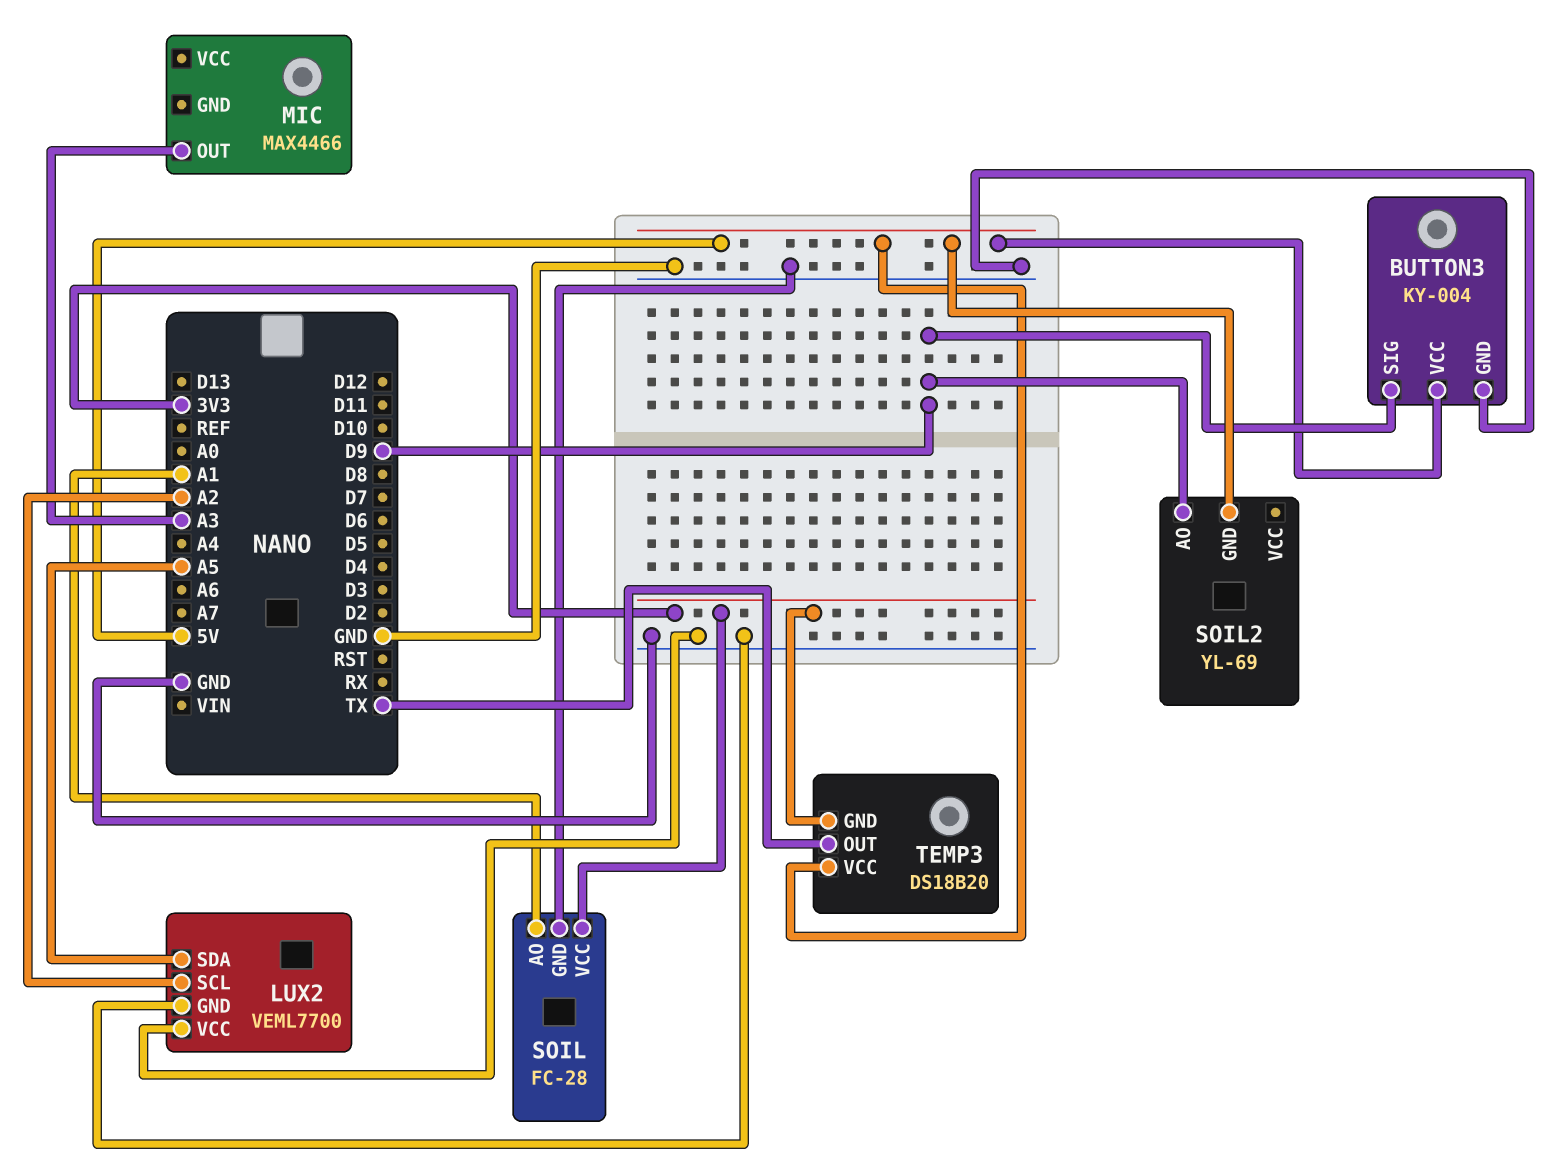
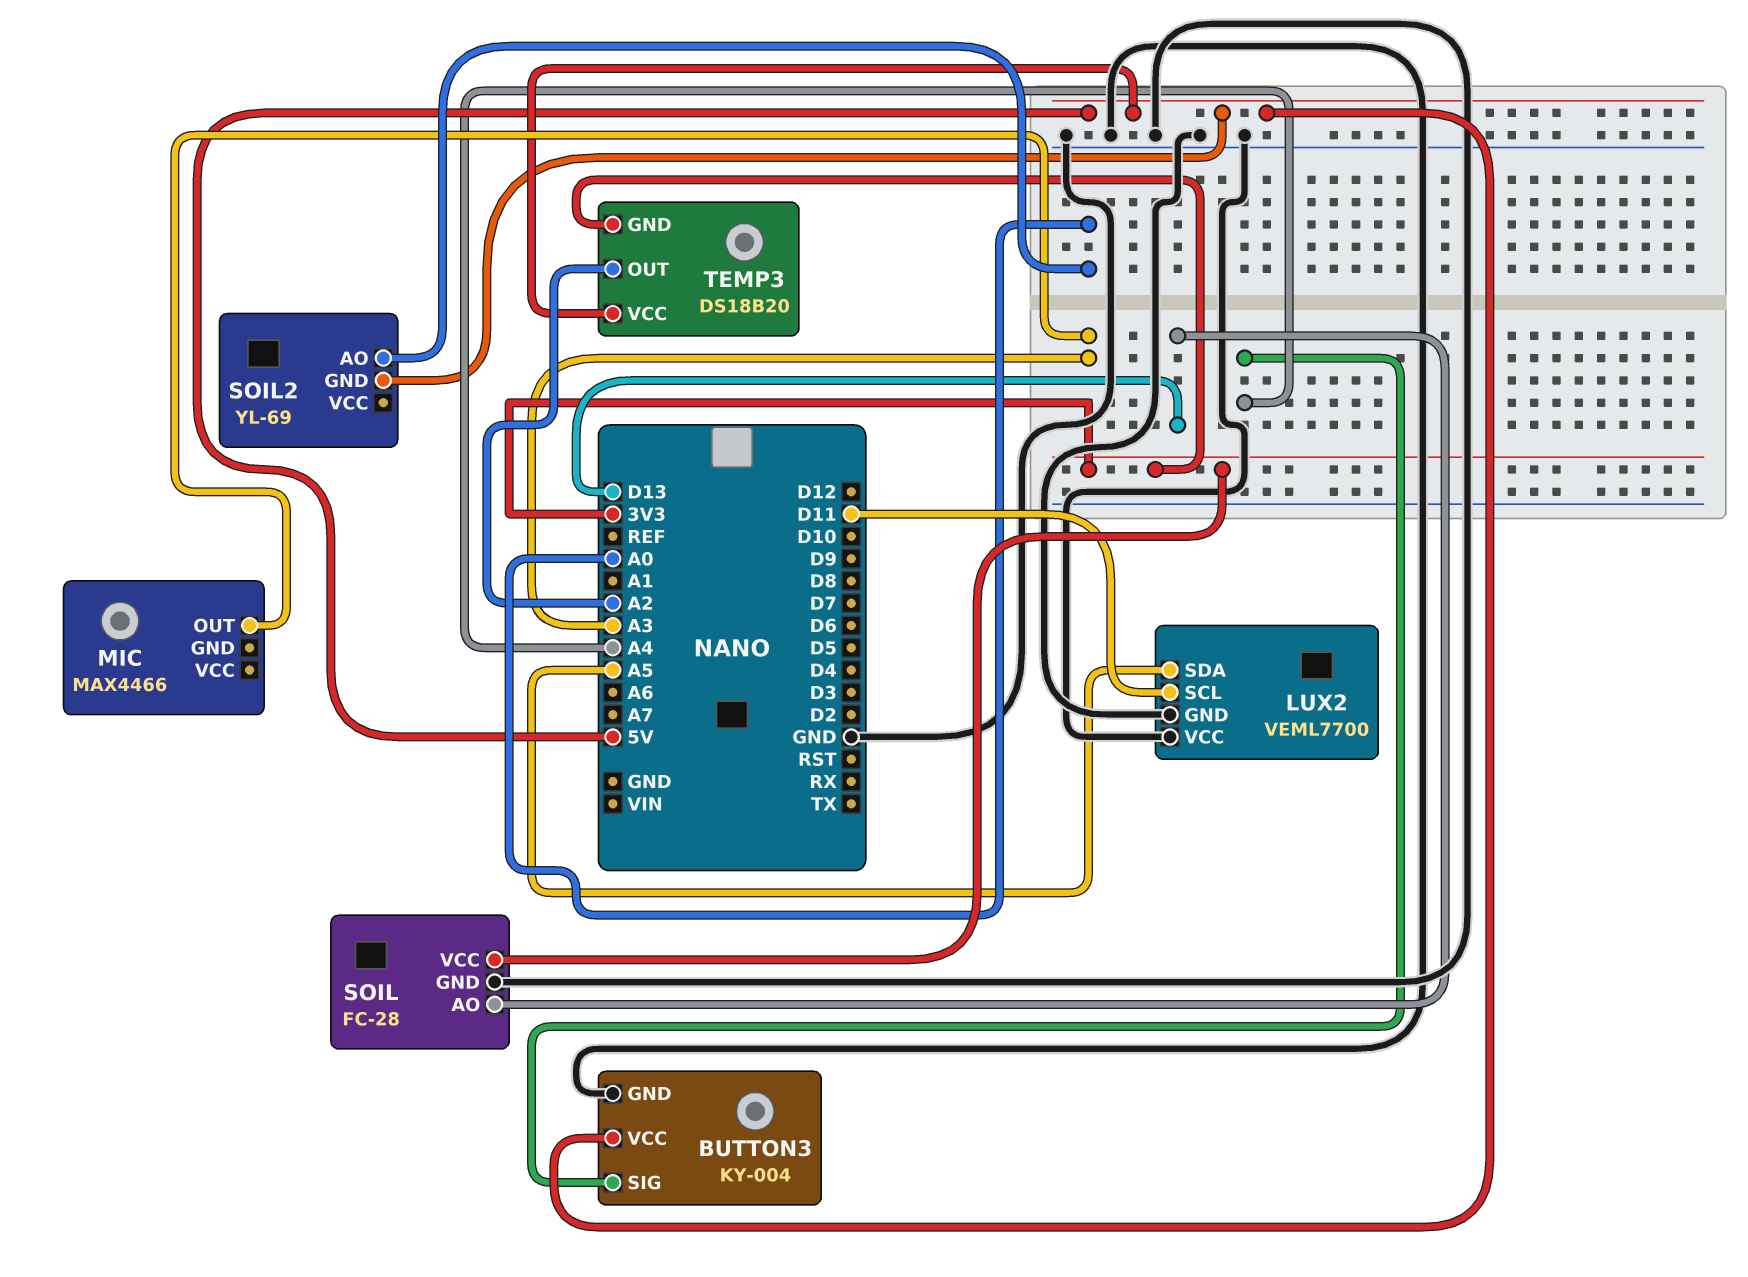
BUTTON3 pin SIG: D9 -> A4
LUX2 pin SCL: A2 -> D11
SOIL pin AO: A1 -> D13
SOIL2 pin AO: D9 -> A0
TEMP3 pin OUT: TX -> A2

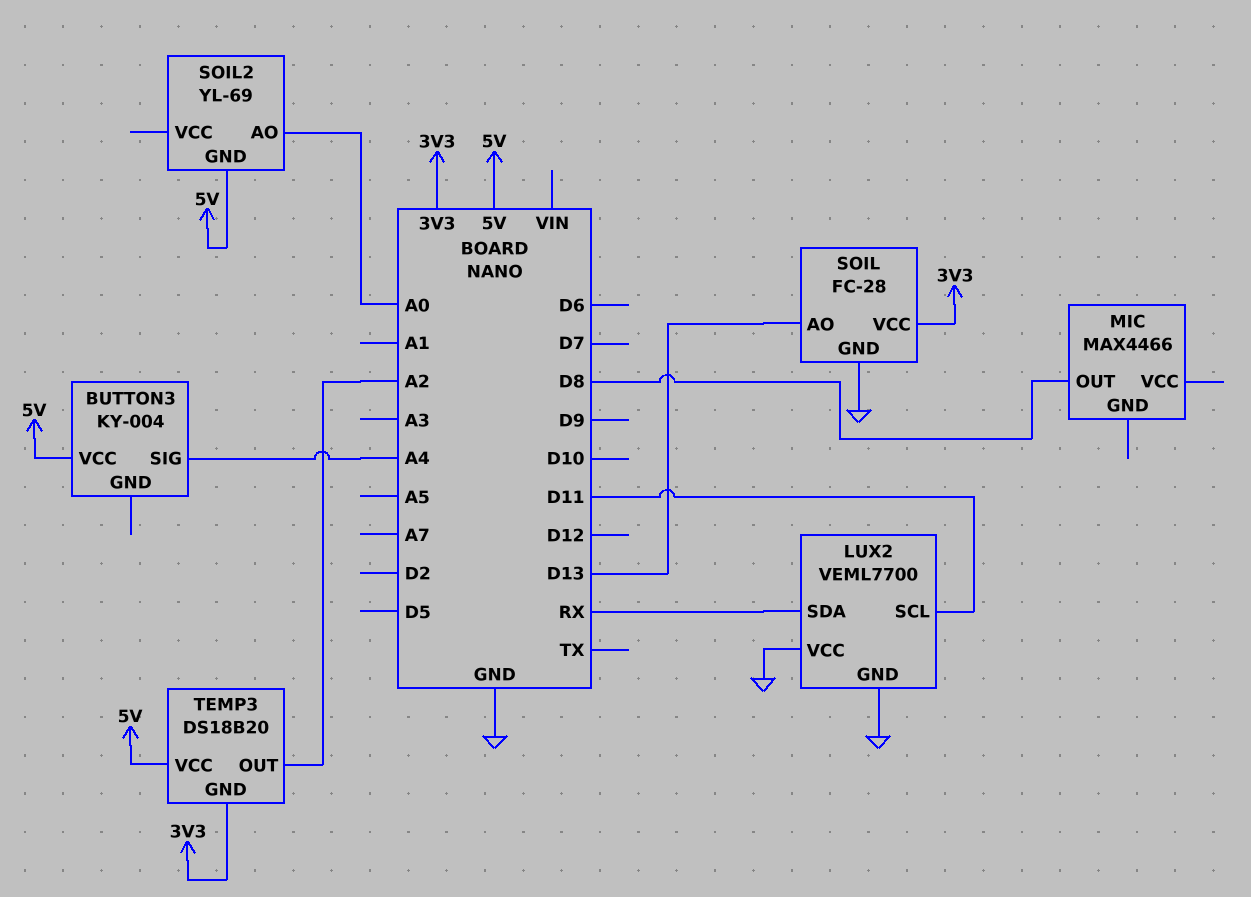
BUTTON3 pin GND: GND -> none
LUX2 pin SDA: A5 -> RX
MIC pin OUT: A3 -> D8

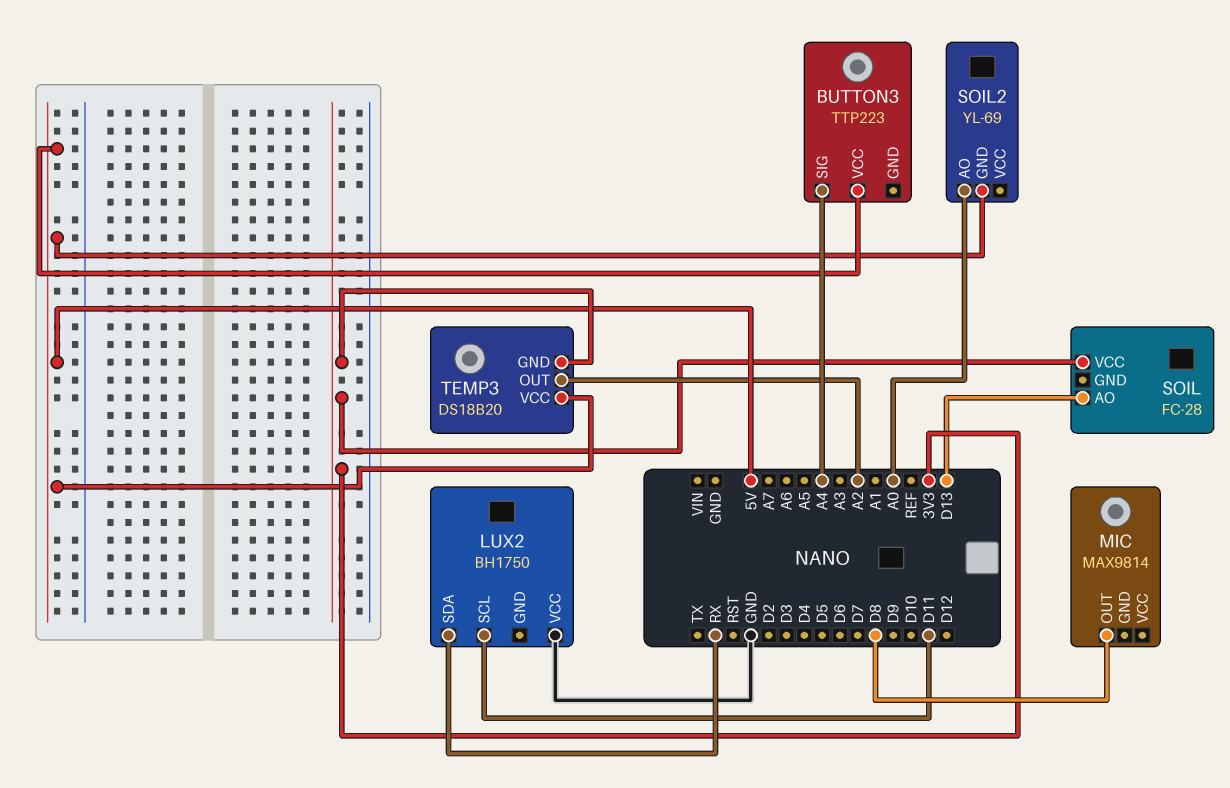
BUTTON3: KY-004 -> TTP223
LUX2: VEML7700 -> BH1750
LUX2 pin GND: GND -> none
MIC: MAX4466 -> MAX9814
SOIL pin GND: GND -> none

